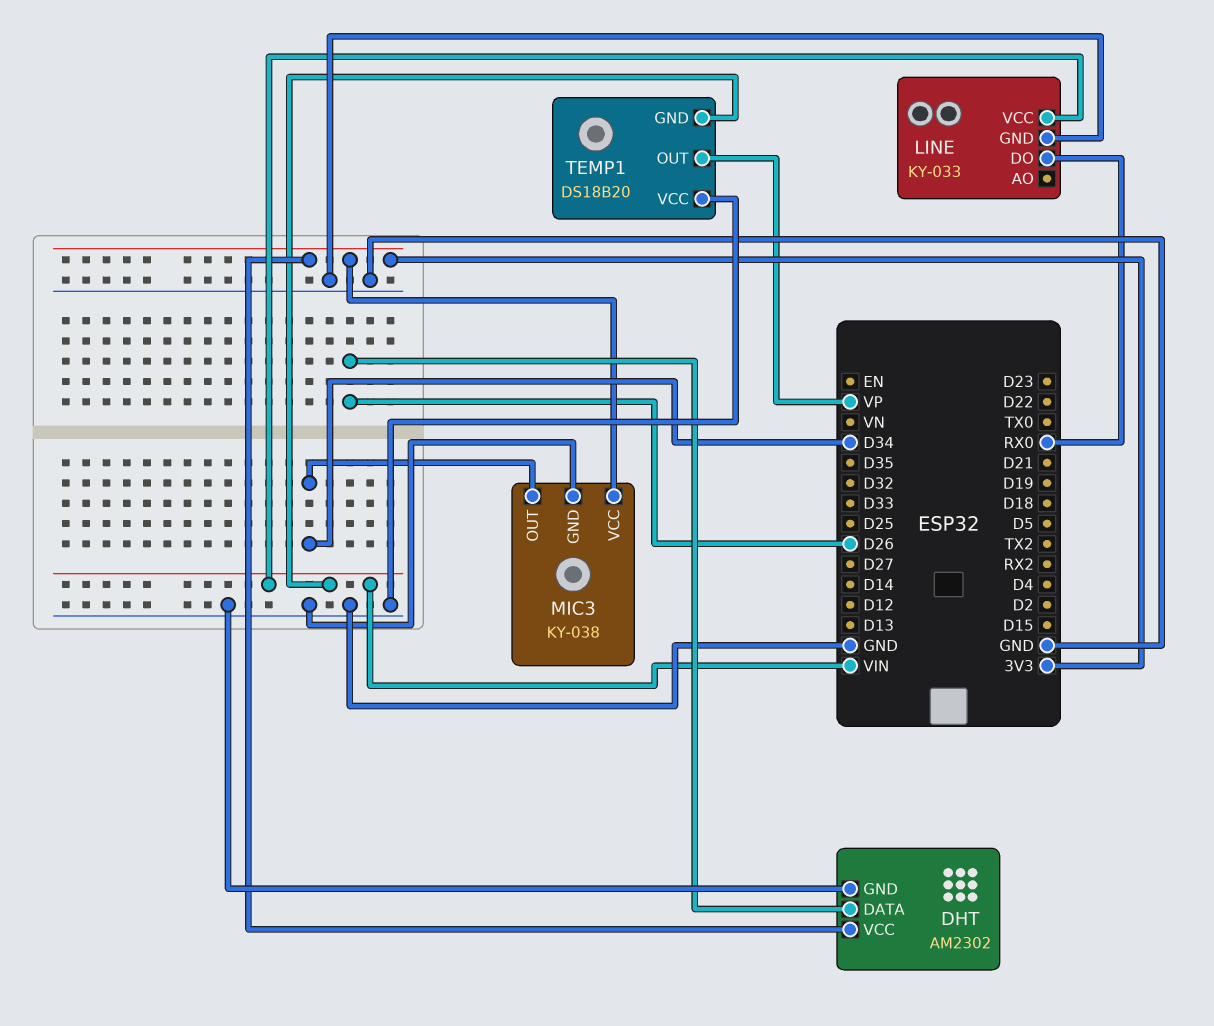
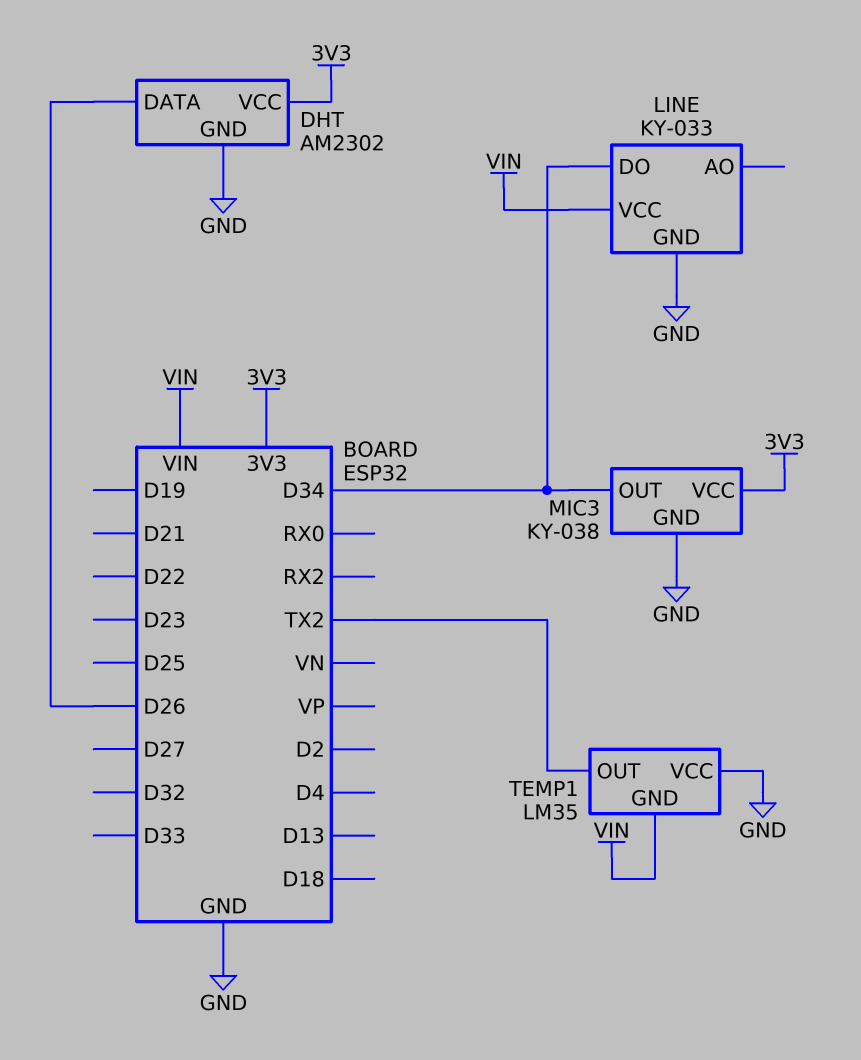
LINE pin DO: RX0 -> D34
TEMP1: DS18B20 -> LM35
TEMP1 pin OUT: VP -> TX2

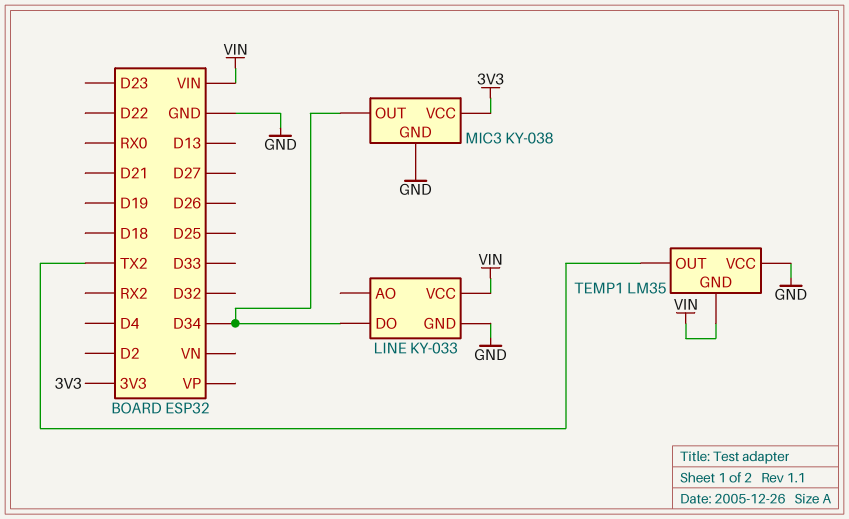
DHT: AM2302 -> none
DHT pin DATA: D26 -> none
DHT pin GND: GND -> none
DHT pin VCC: 3V3 -> none

